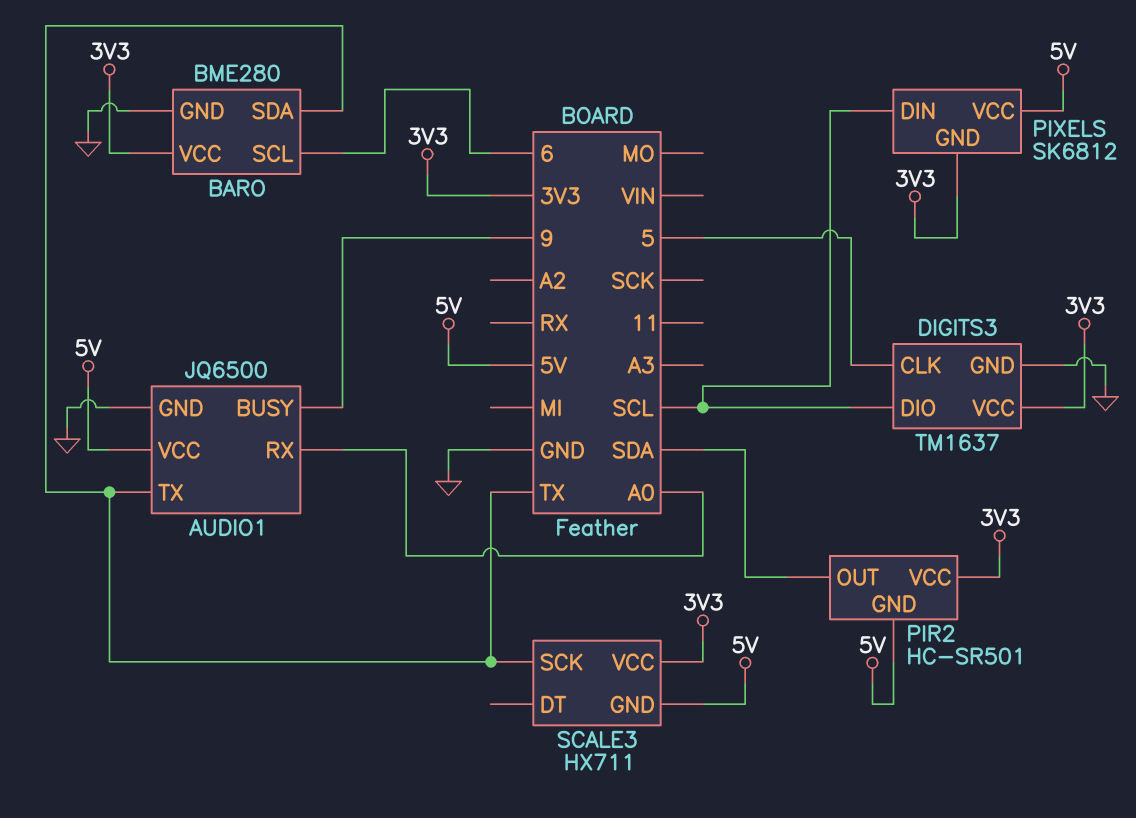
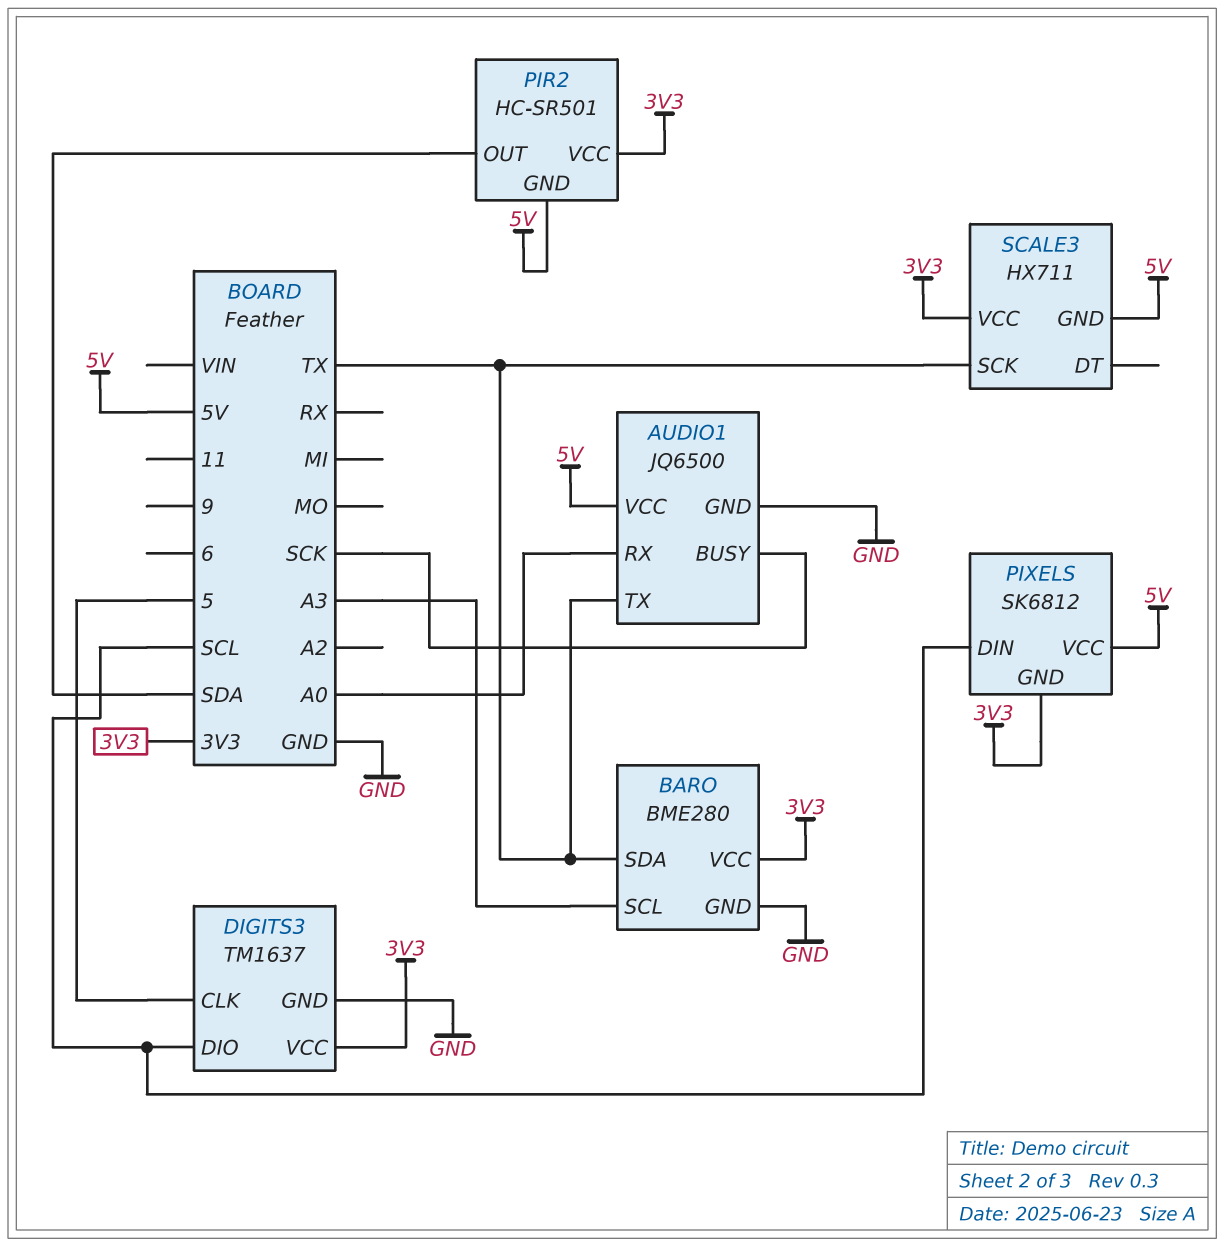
AUDIO1 pin BUSY: 9 -> SCK
BARO pin SCL: 6 -> A3

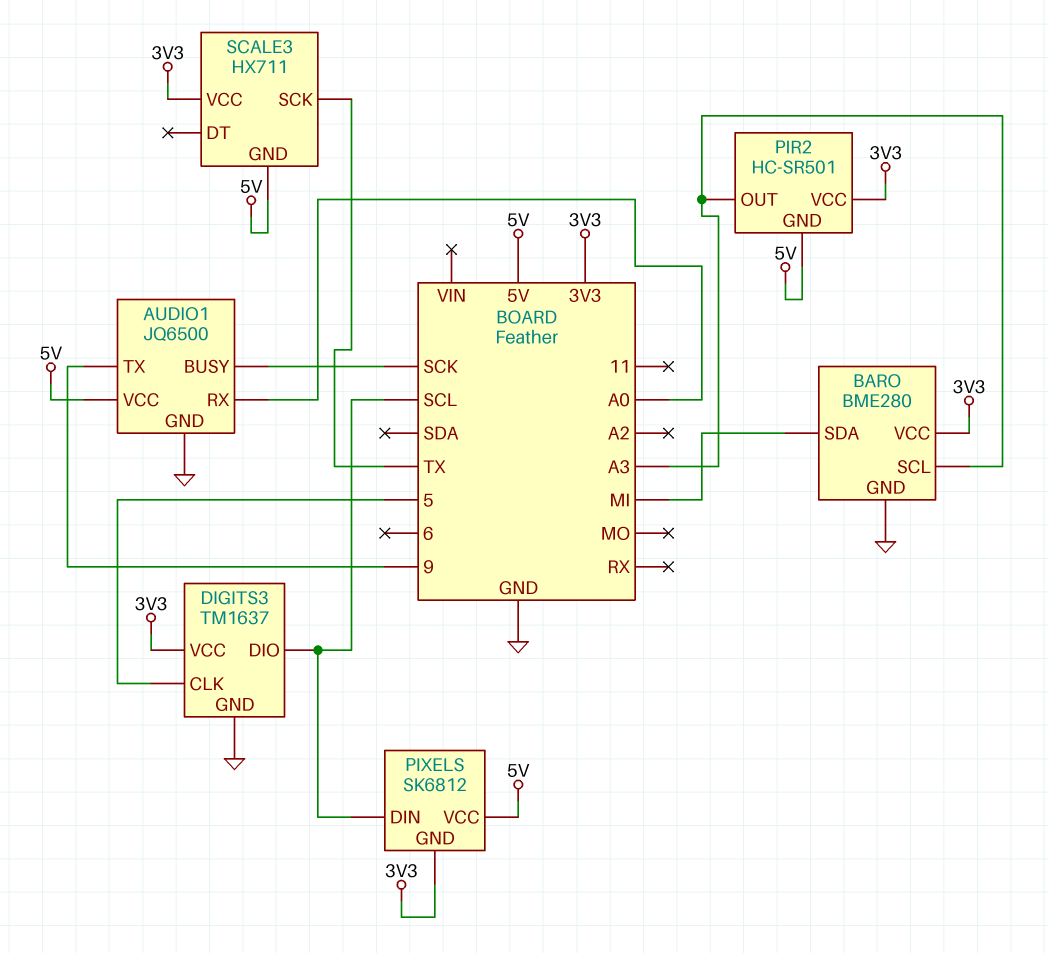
AUDIO1 pin TX: TX -> 9
BARO pin SDA: TX -> MI
PIR2 pin OUT: SDA -> A3

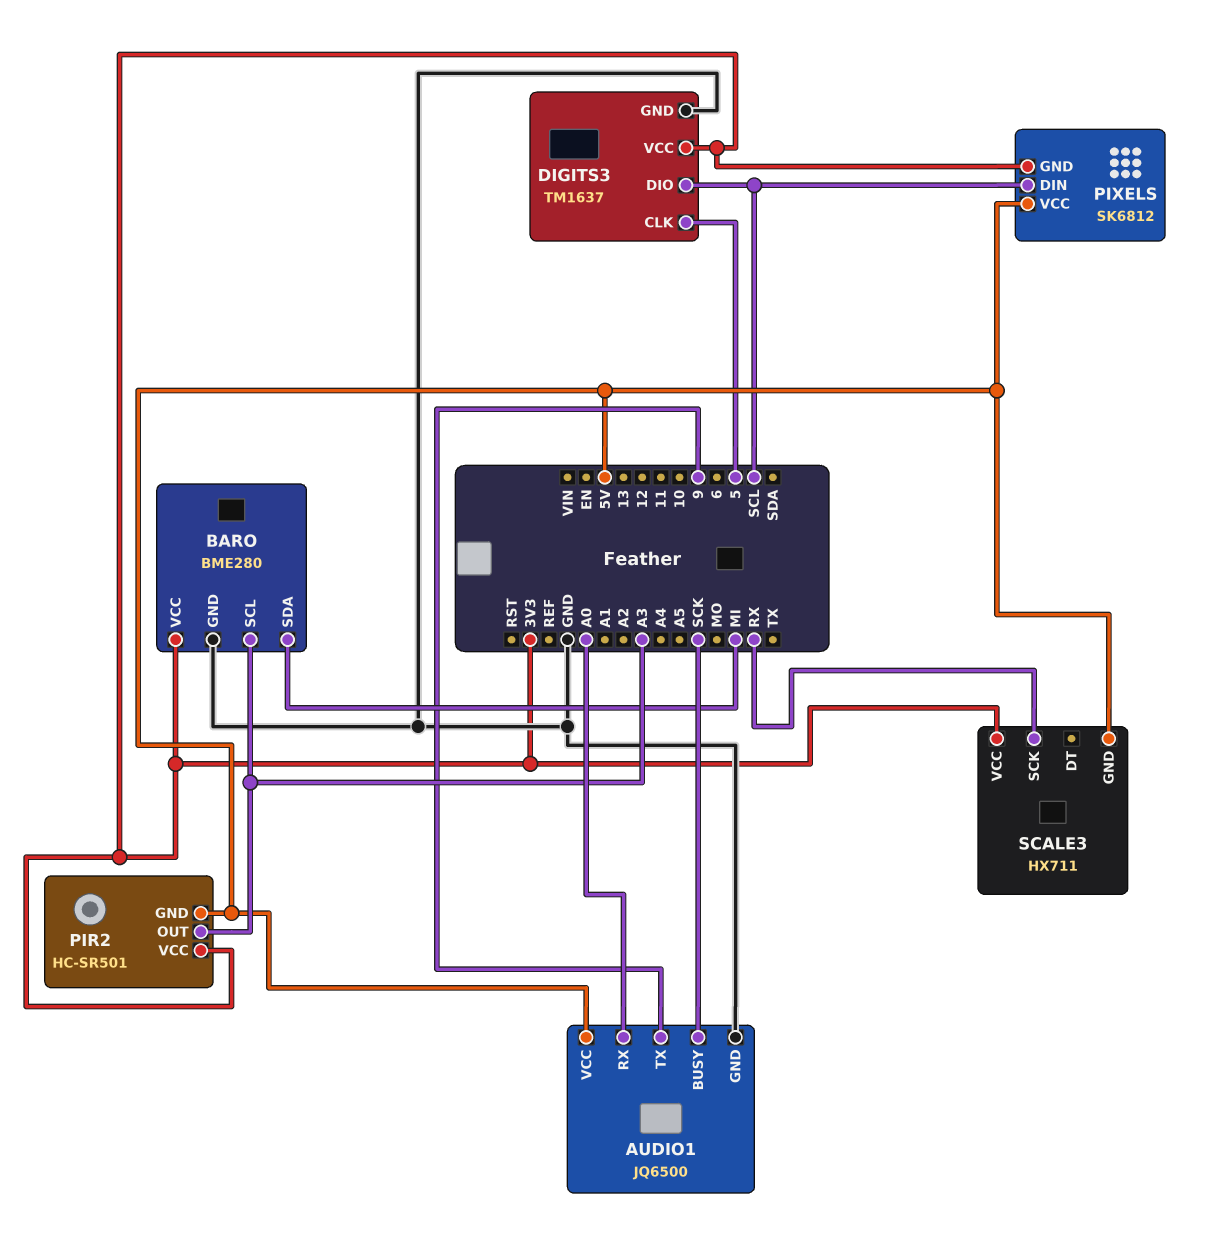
SCALE3 pin SCK: TX -> RX

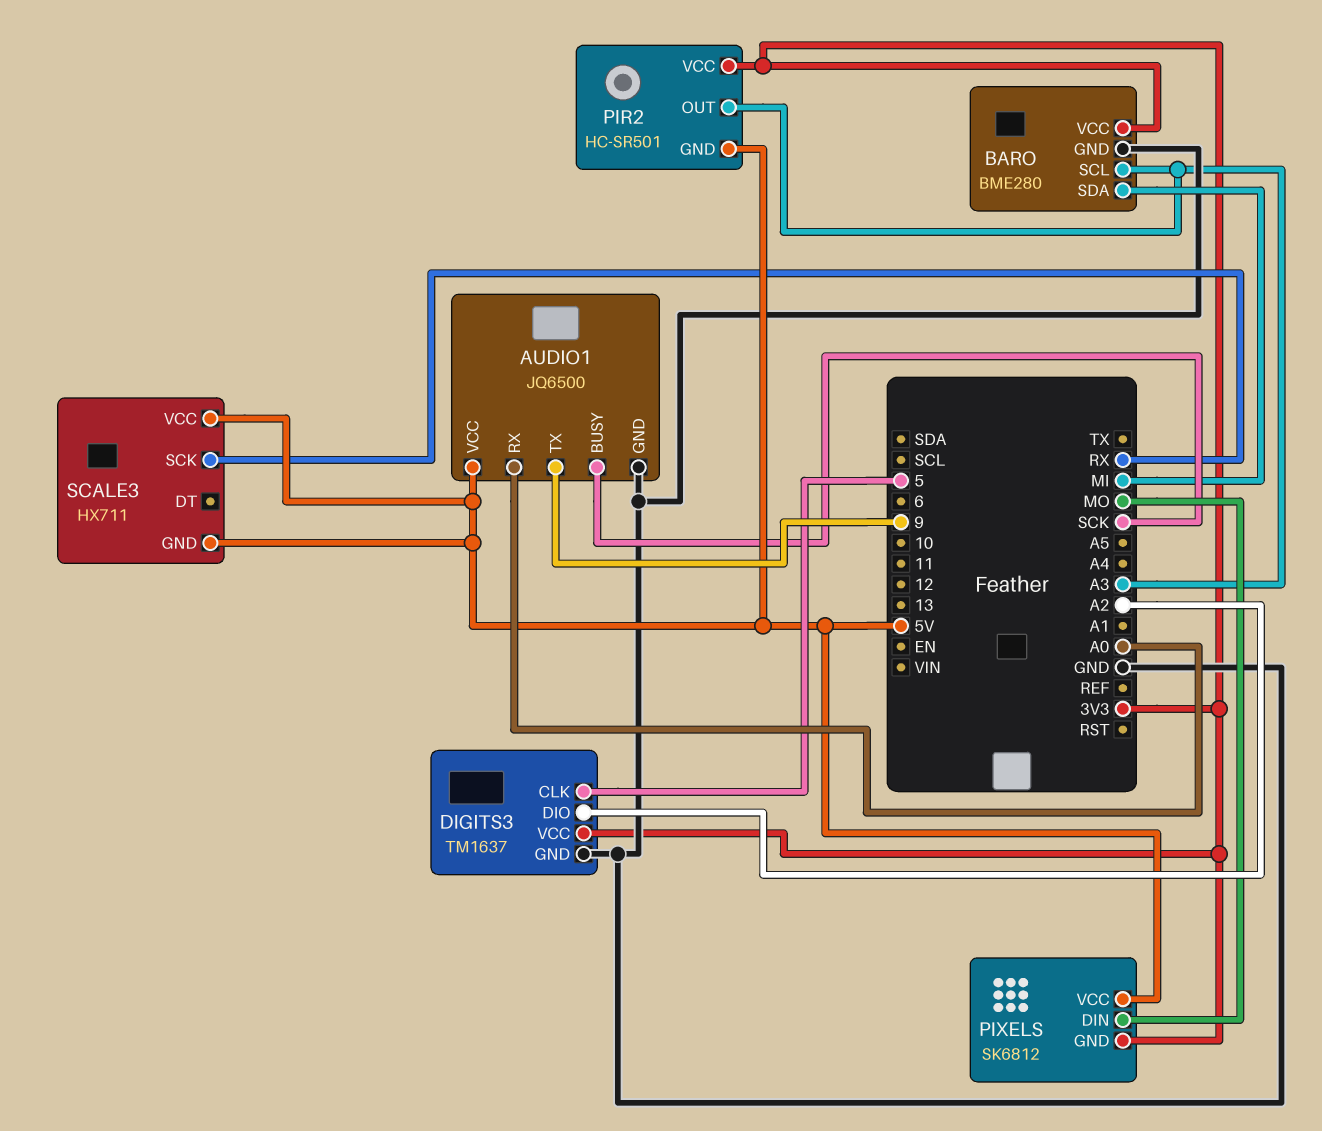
DIGITS3 pin DIO: SCL -> A2
PIXELS pin DIN: SCL -> MO
SCALE3 pin VCC: 3V3 -> 5V

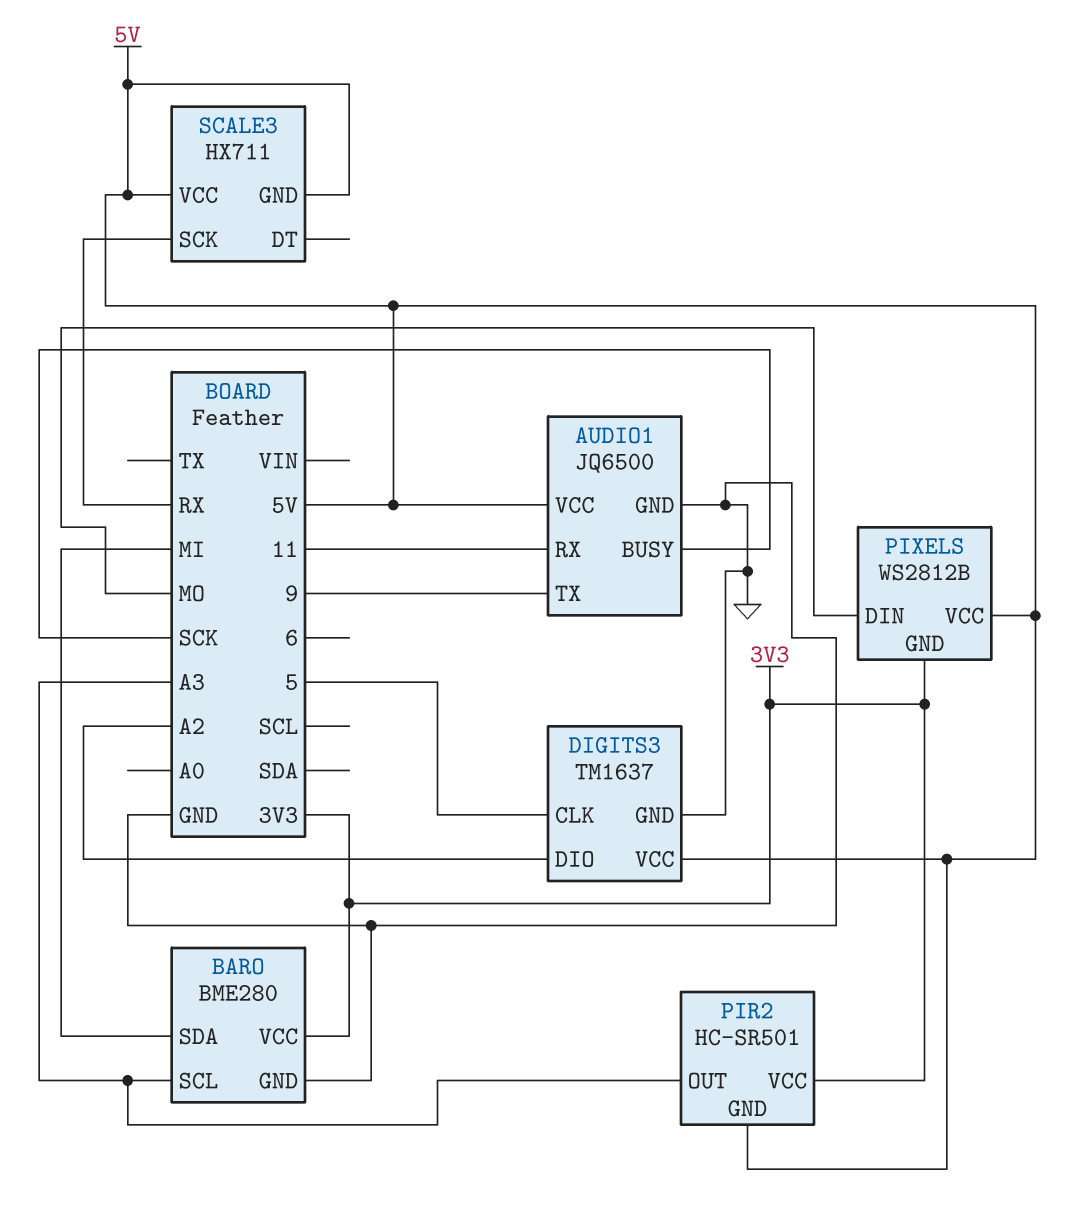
AUDIO1 pin RX: A0 -> 11
DIGITS3 pin VCC: 3V3 -> 5V
PIXELS: SK6812 -> WS2812B

